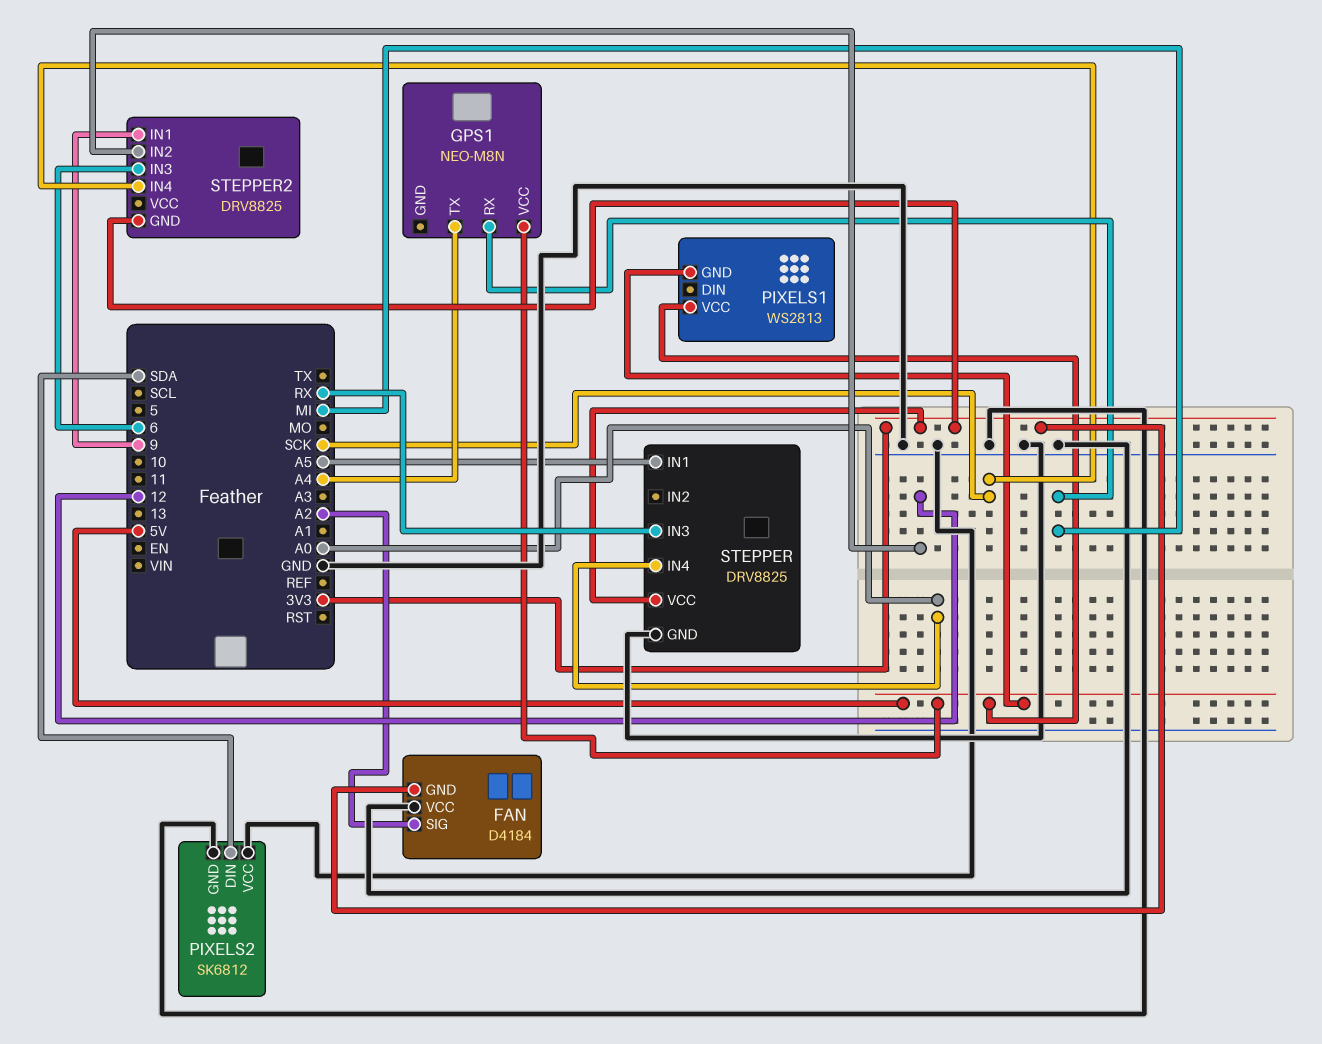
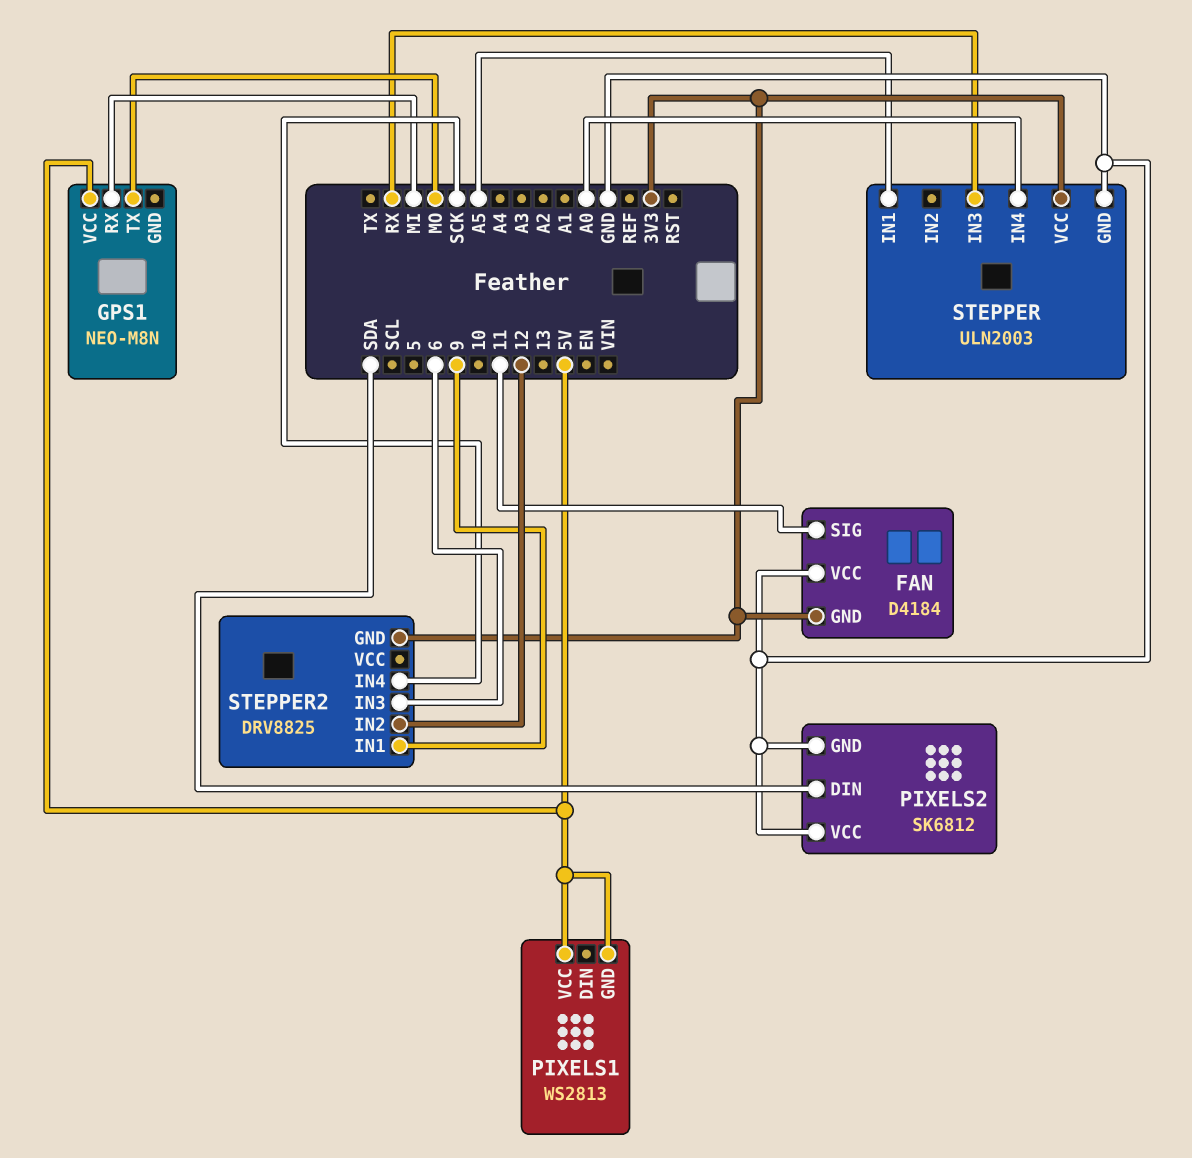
FAN pin SIG: A2 -> 11
GPS1 pin TX: A4 -> MO
STEPPER: DRV8825 -> ULN2003

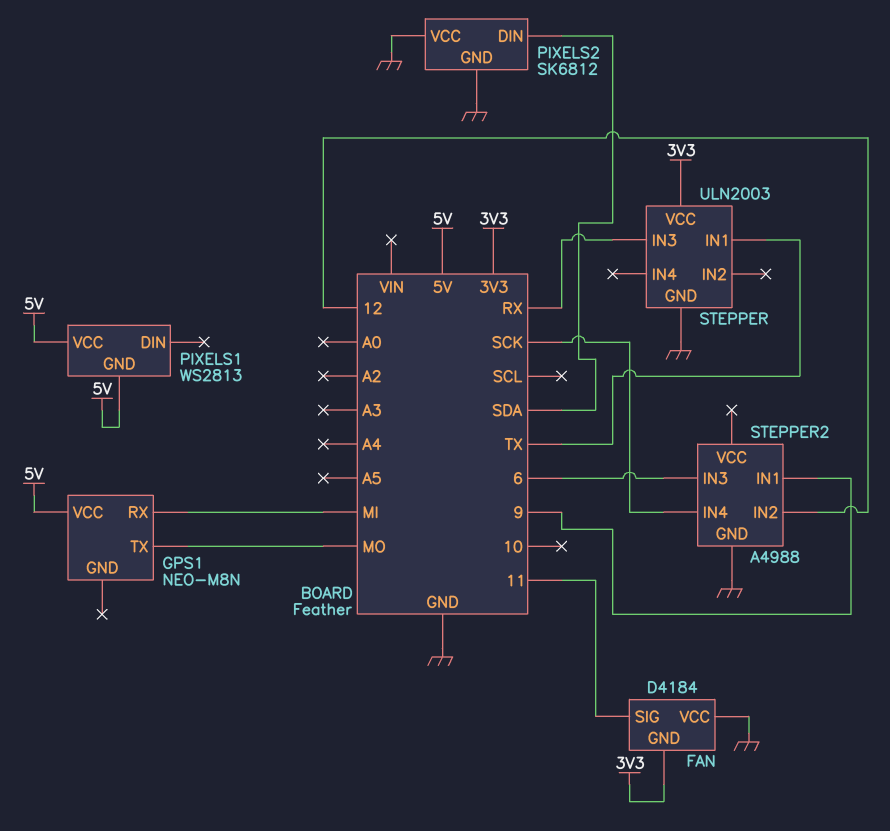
STEPPER pin IN1: A5 -> TX
STEPPER pin IN4: A0 -> none
STEPPER2: DRV8825 -> A4988
STEPPER2 pin GND: 3V3 -> GND

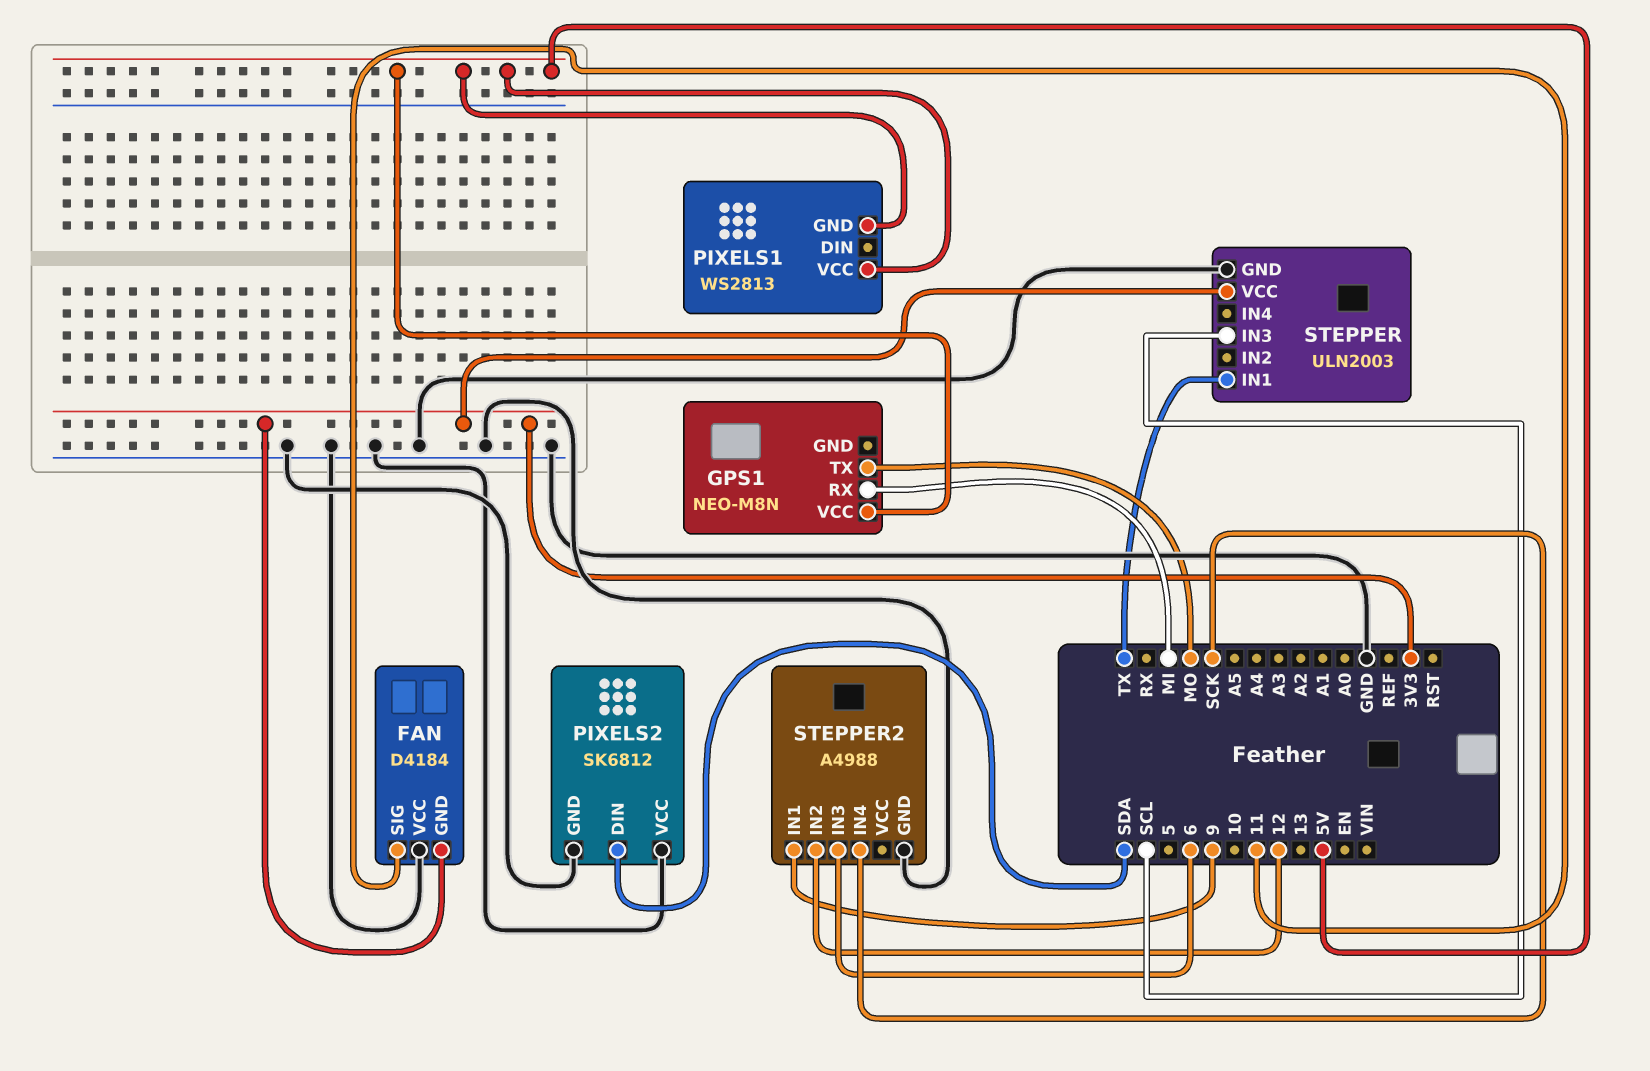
STEPPER pin IN3: RX -> SCL

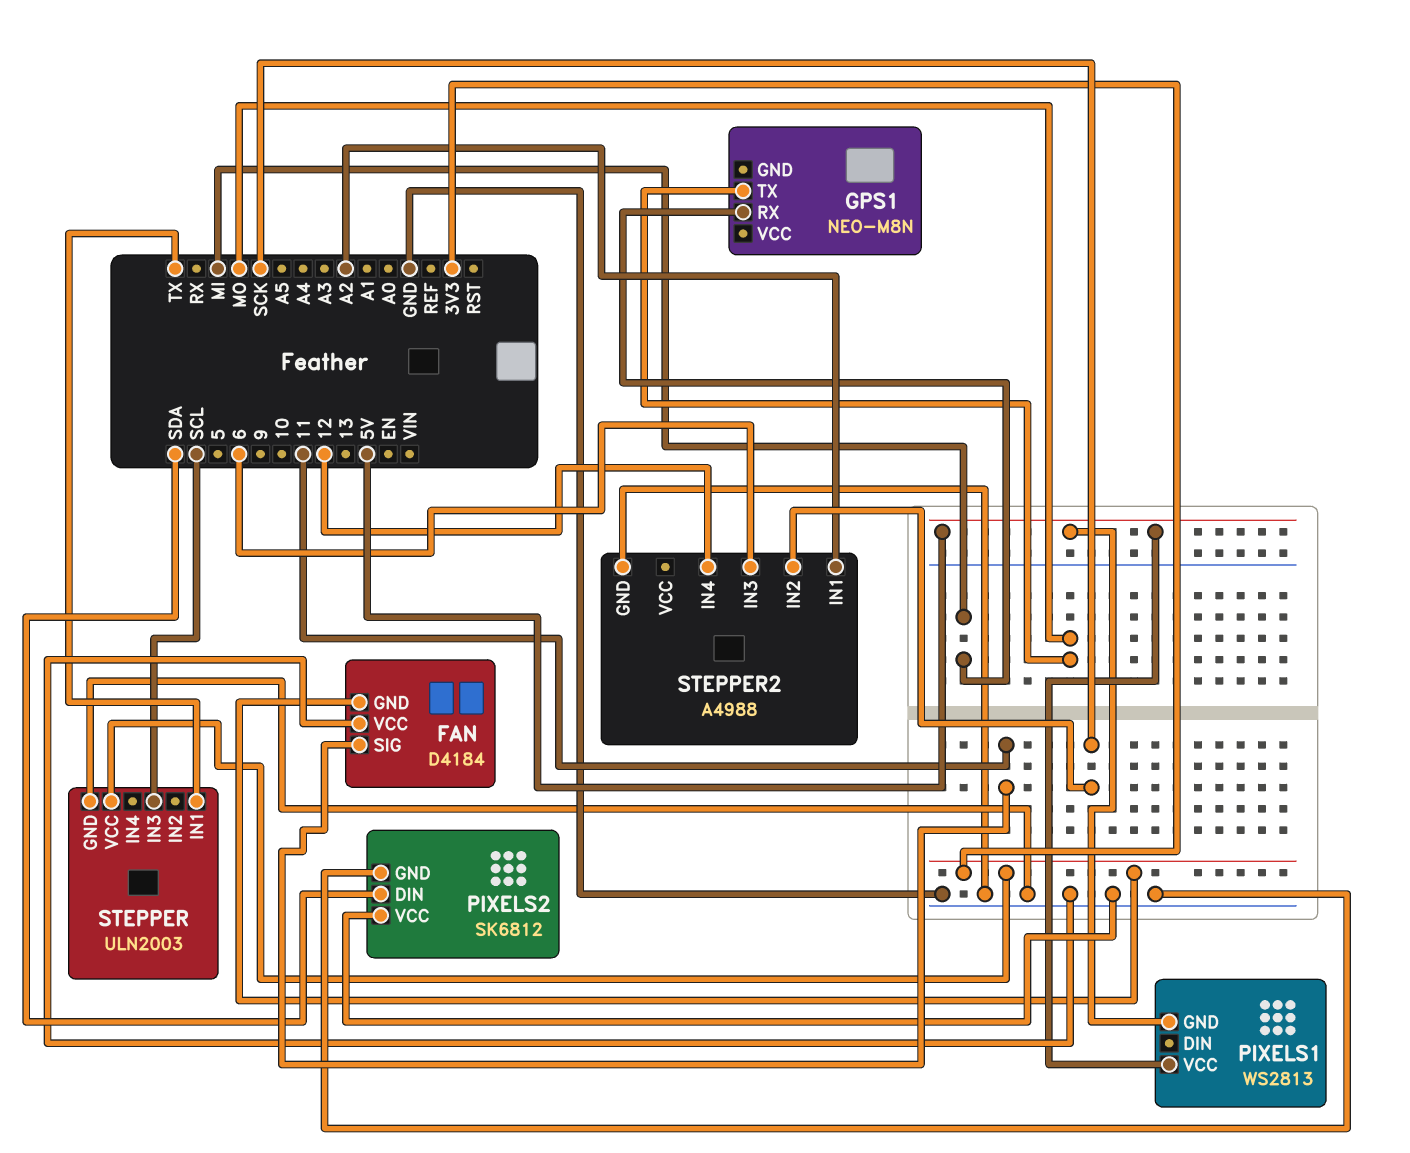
GPS1 pin VCC: 5V -> none
STEPPER2 pin IN1: 9 -> A2
STEPPER2 pin IN2: 12 -> SCK
STEPPER2 pin IN4: SCK -> 12

